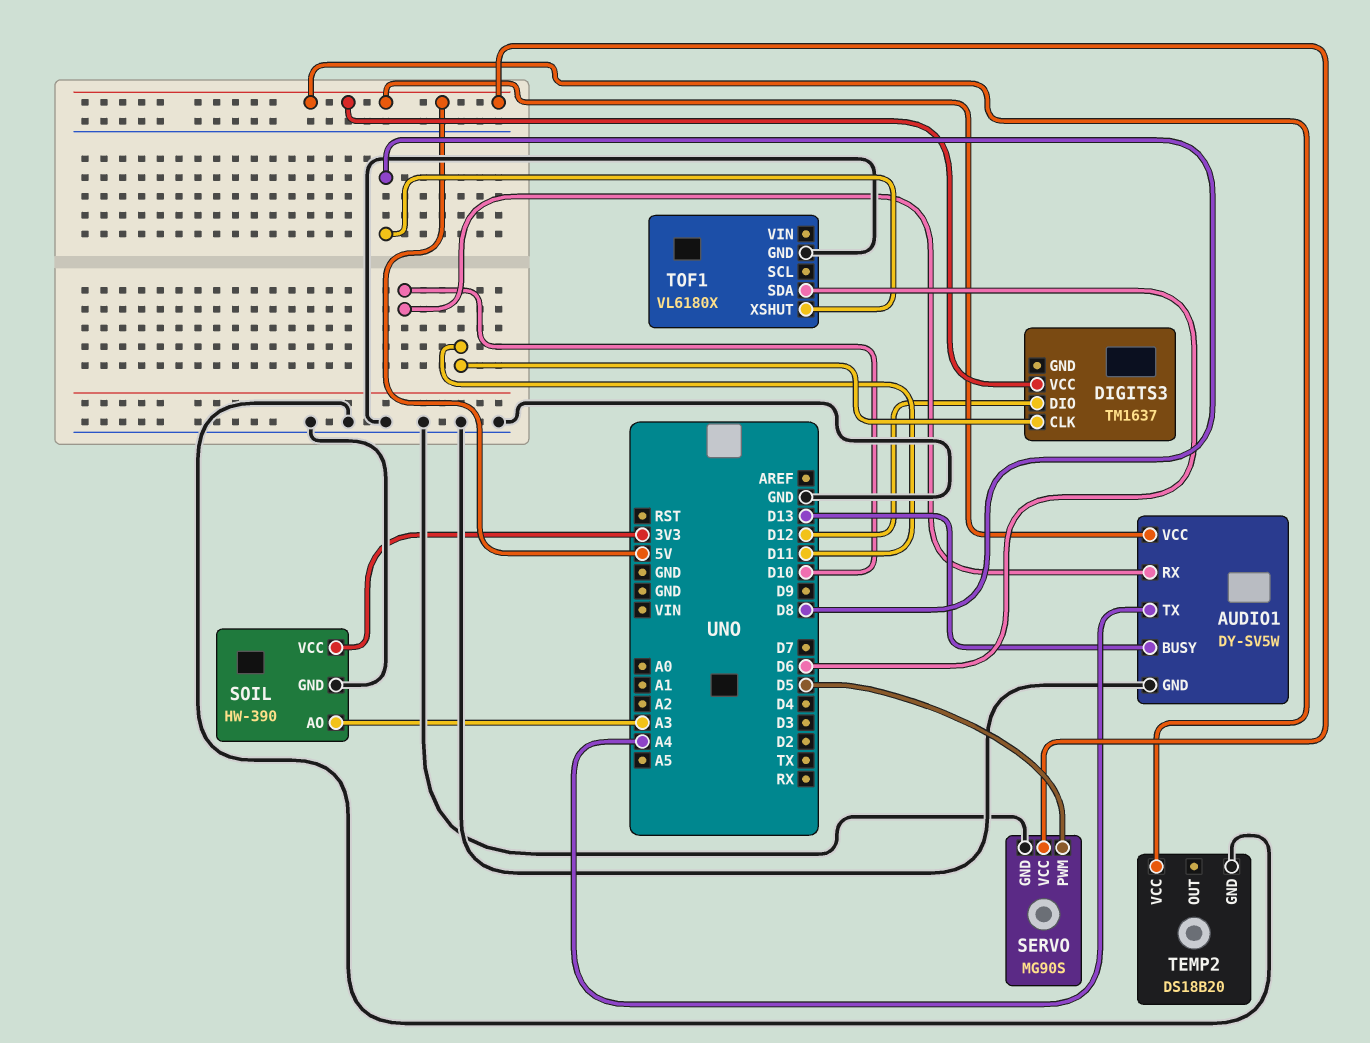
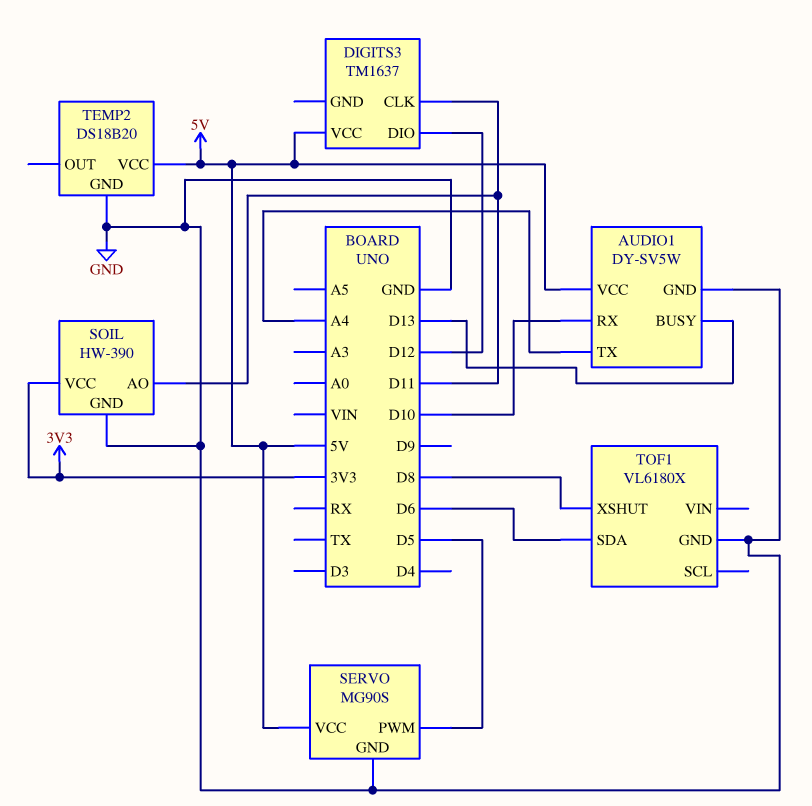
SOIL pin AO: A3 -> D11

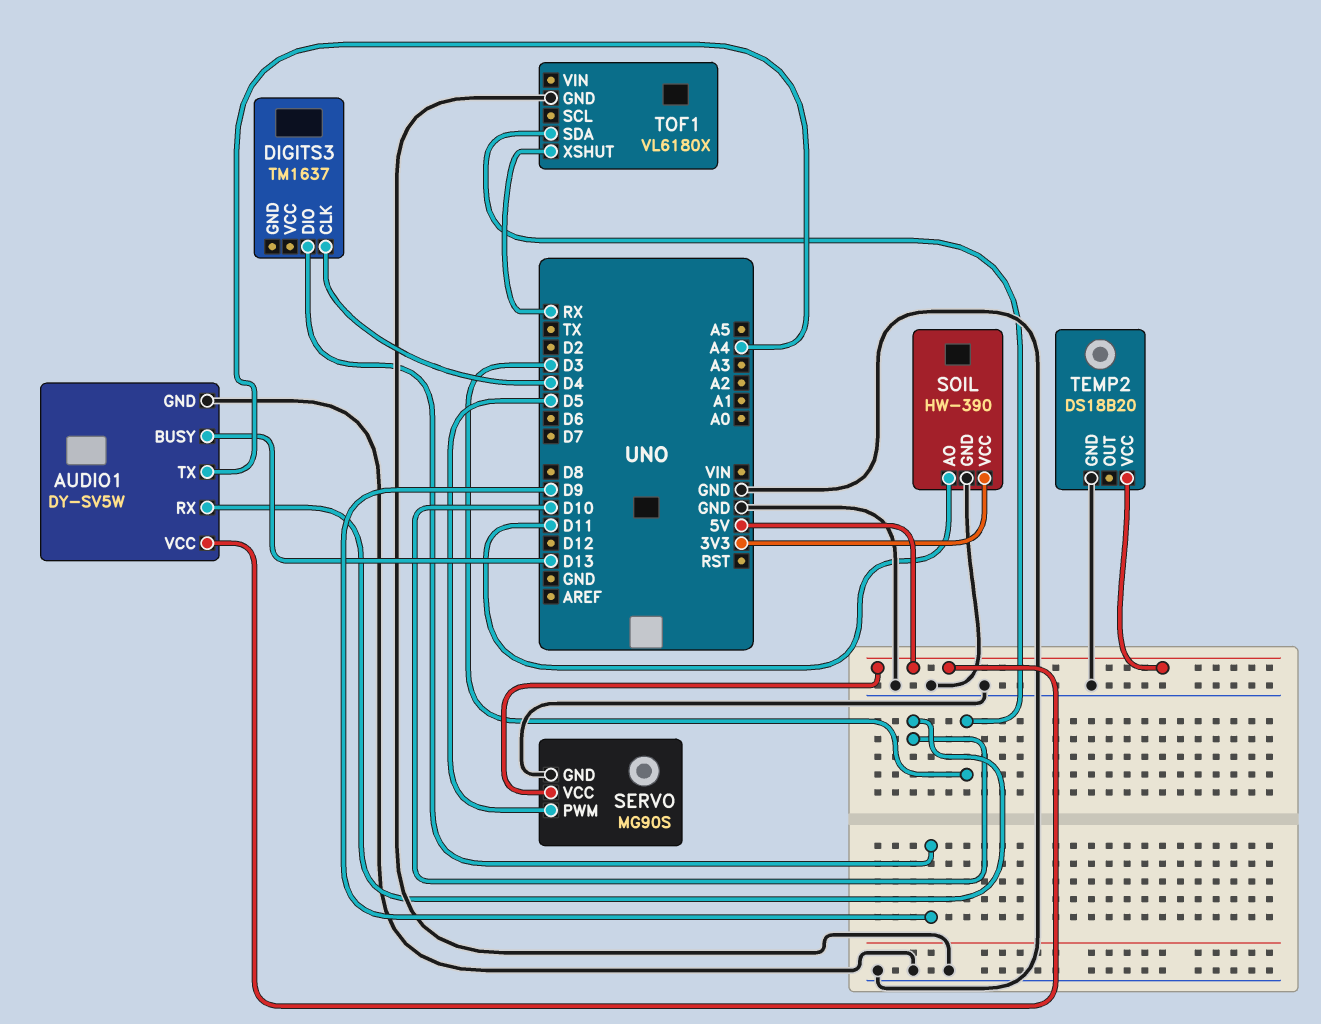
DIGITS3 pin CLK: D11 -> D4
DIGITS3 pin DIO: D12 -> D9
DIGITS3 pin VCC: 5V -> none
TOF1 pin SDA: D6 -> D3
TOF1 pin XSHUT: D8 -> RX

